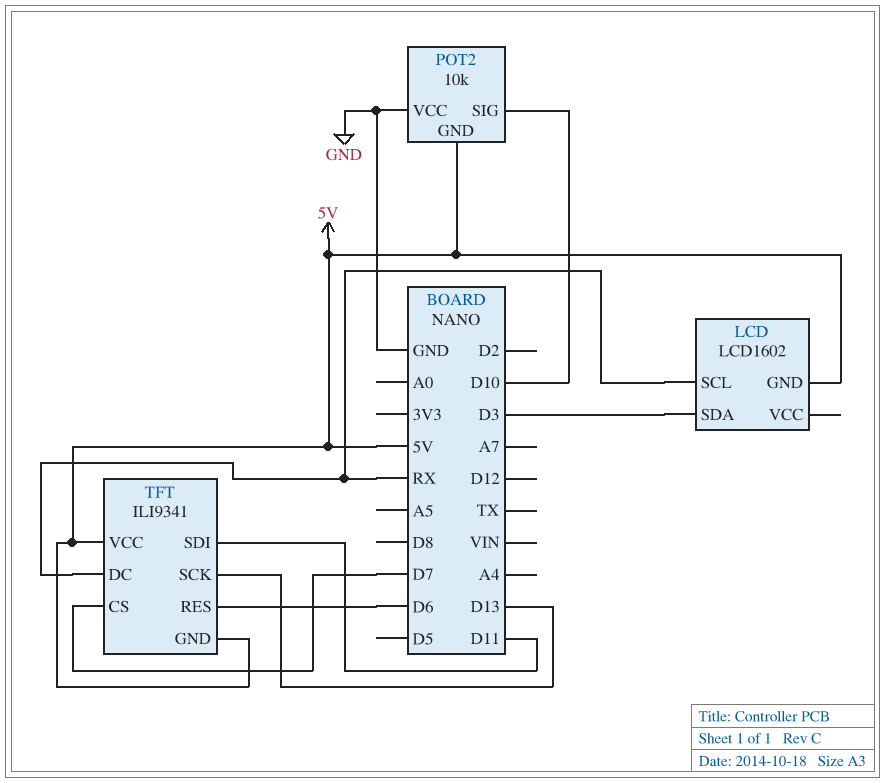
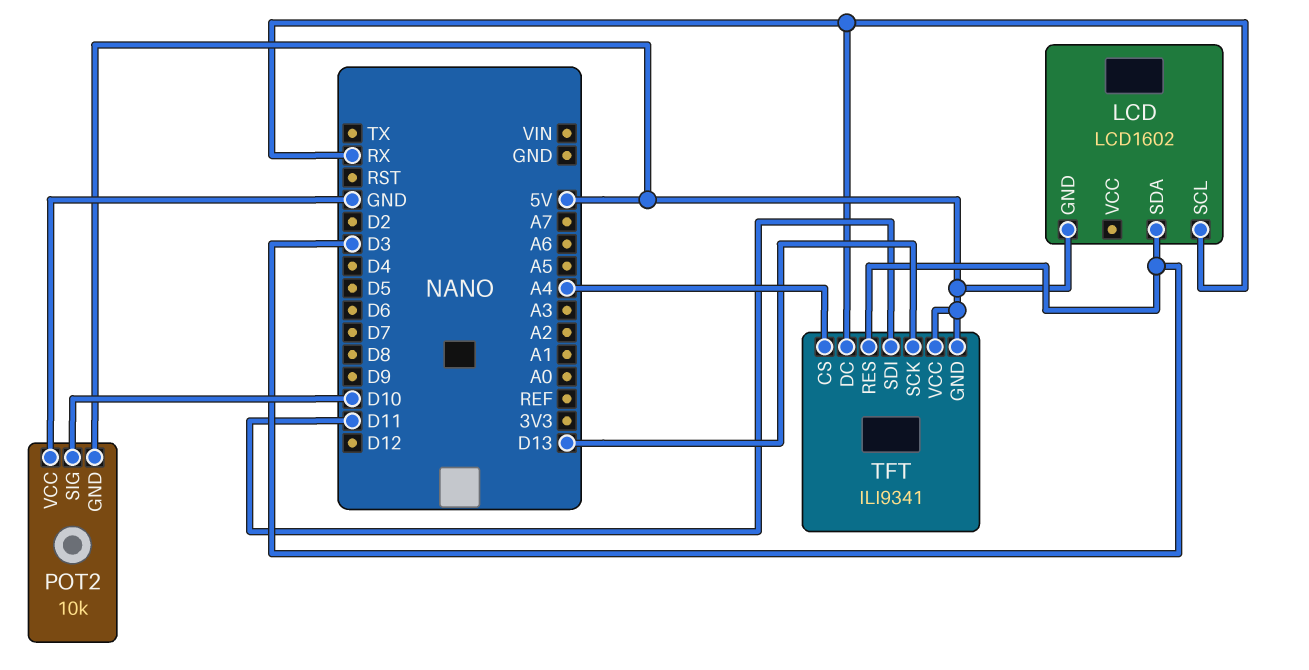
TFT pin CS: D7 -> A4
TFT pin RES: D6 -> D3

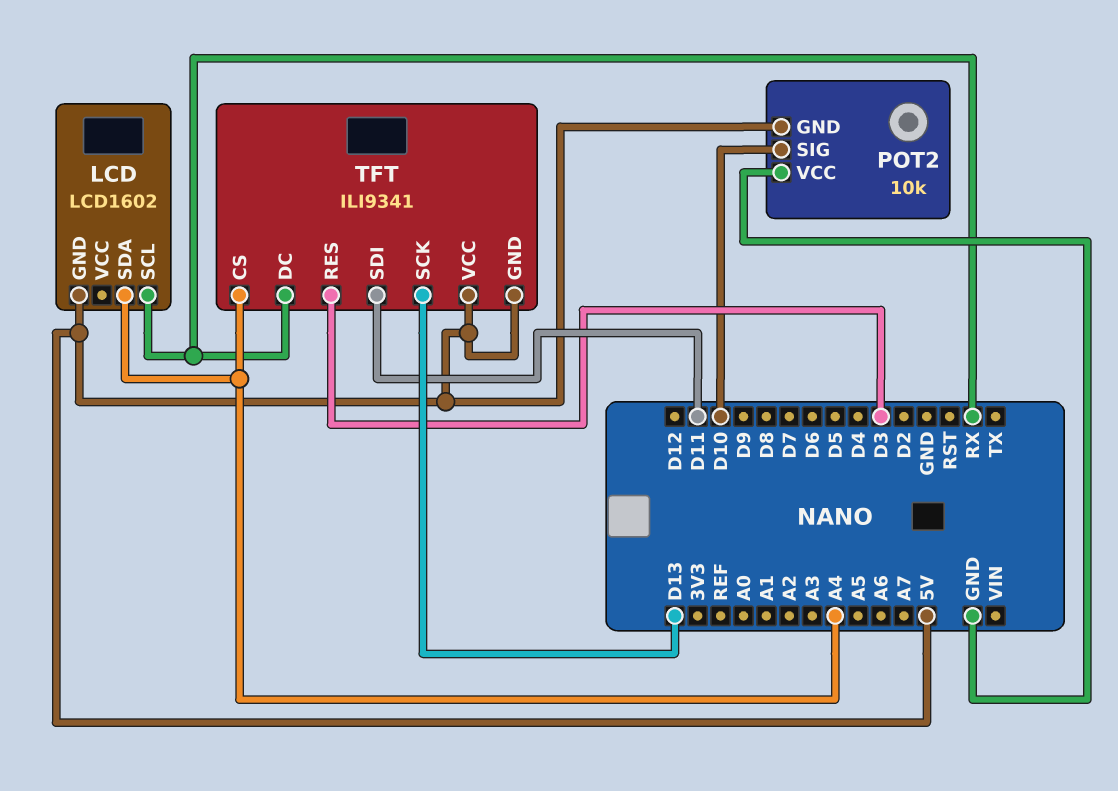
LCD pin SDA: D3 -> A4

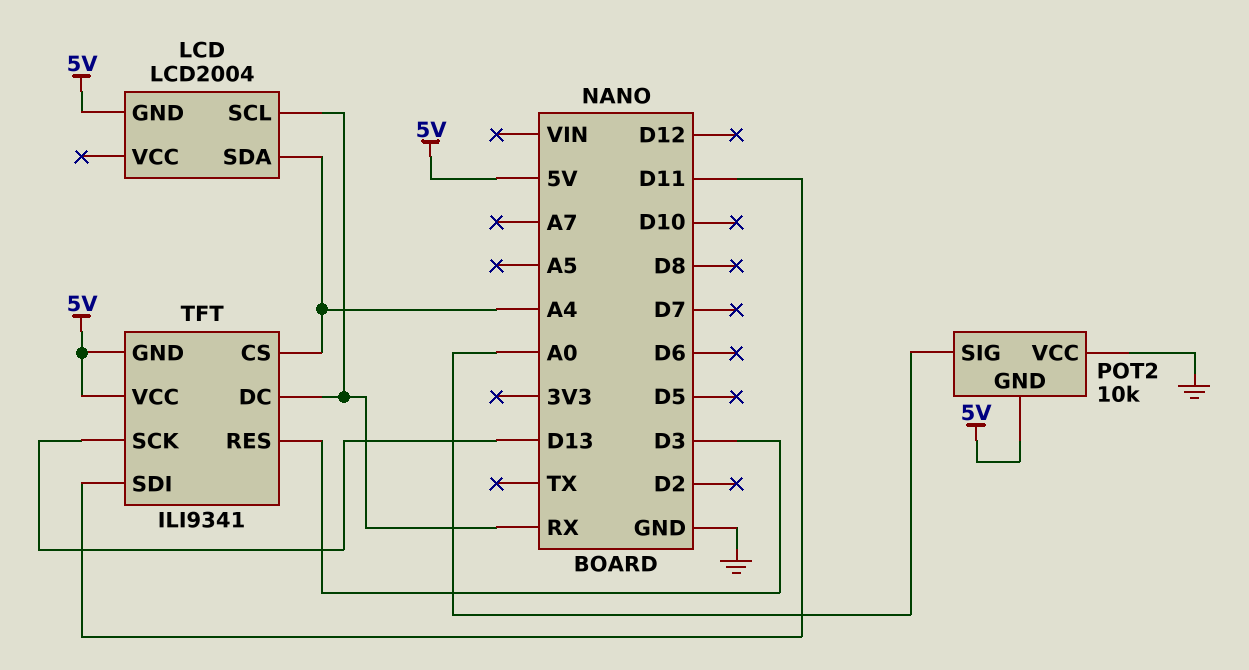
LCD: LCD1602 -> LCD2004
POT2 pin SIG: D10 -> A0

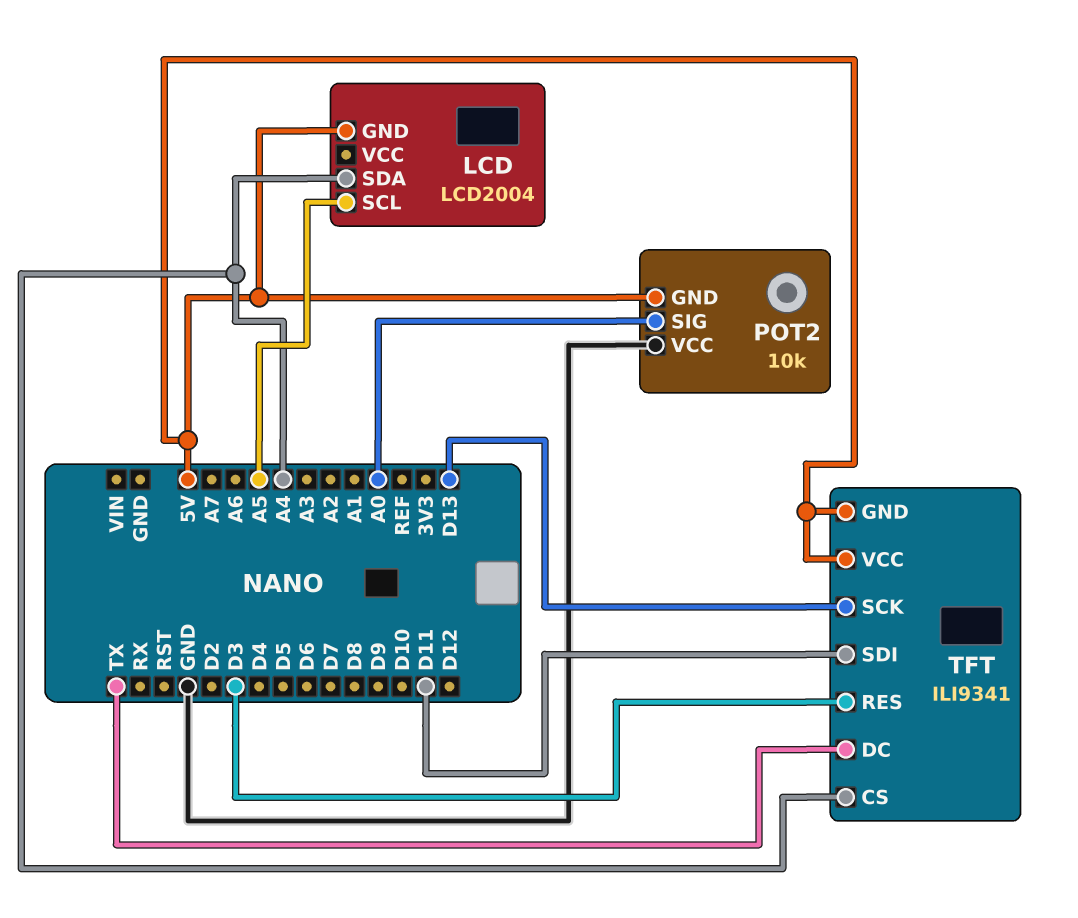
LCD pin SCL: RX -> A5
TFT pin DC: RX -> TX

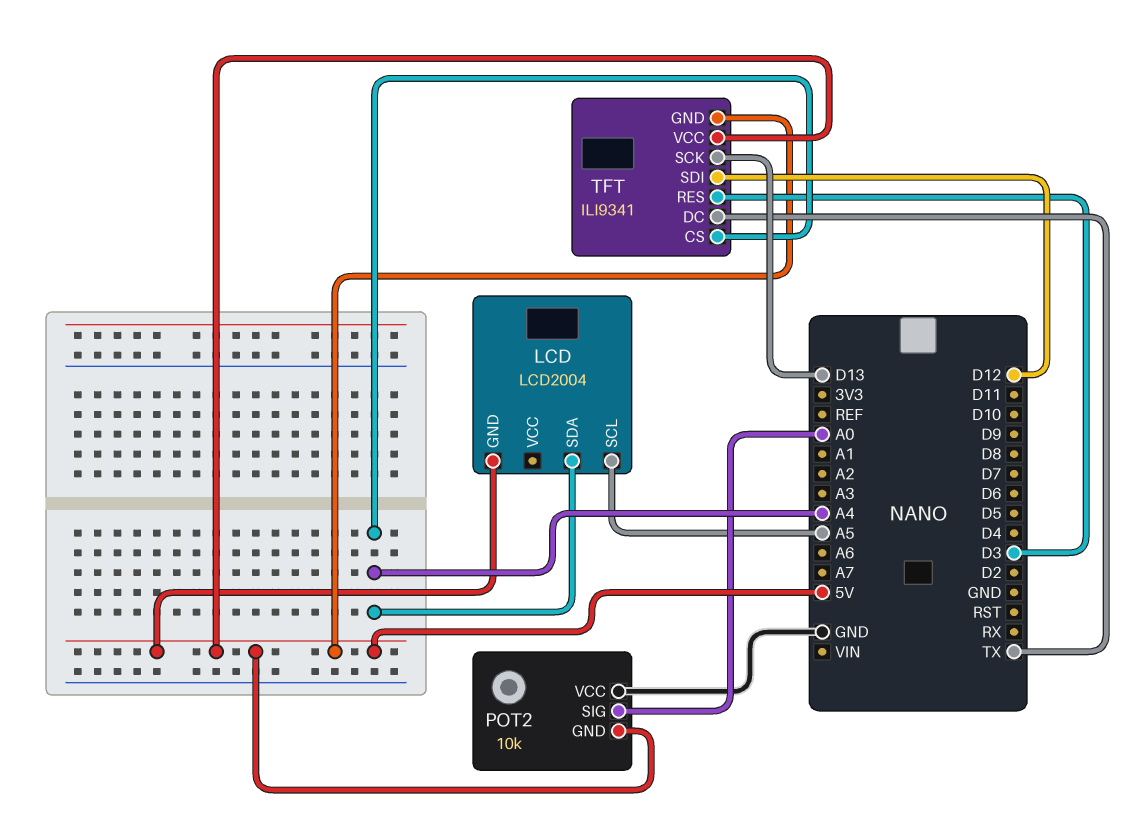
TFT pin SDI: D11 -> D12

